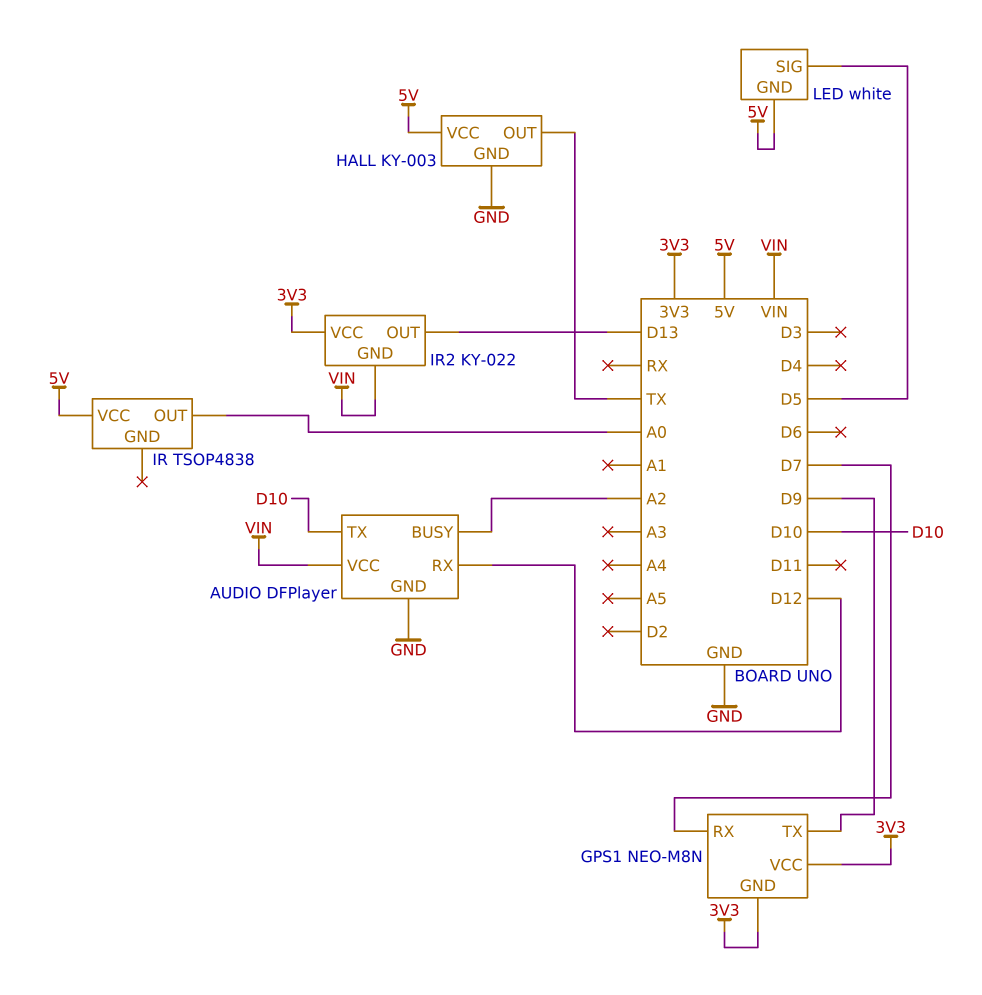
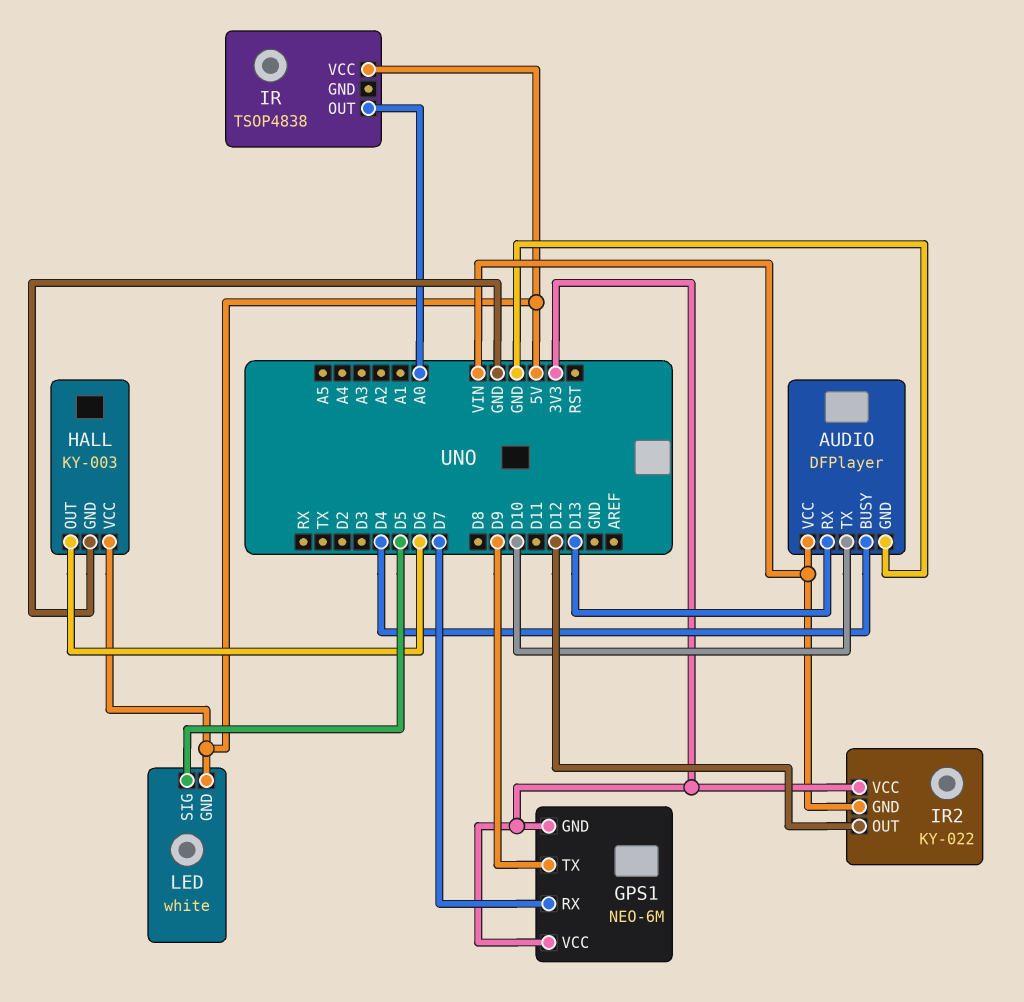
AUDIO pin BUSY: A2 -> D4
AUDIO pin RX: D12 -> D13
GPS1: NEO-M8N -> NEO-6M
HALL pin OUT: TX -> D6
IR2 pin OUT: D13 -> D12

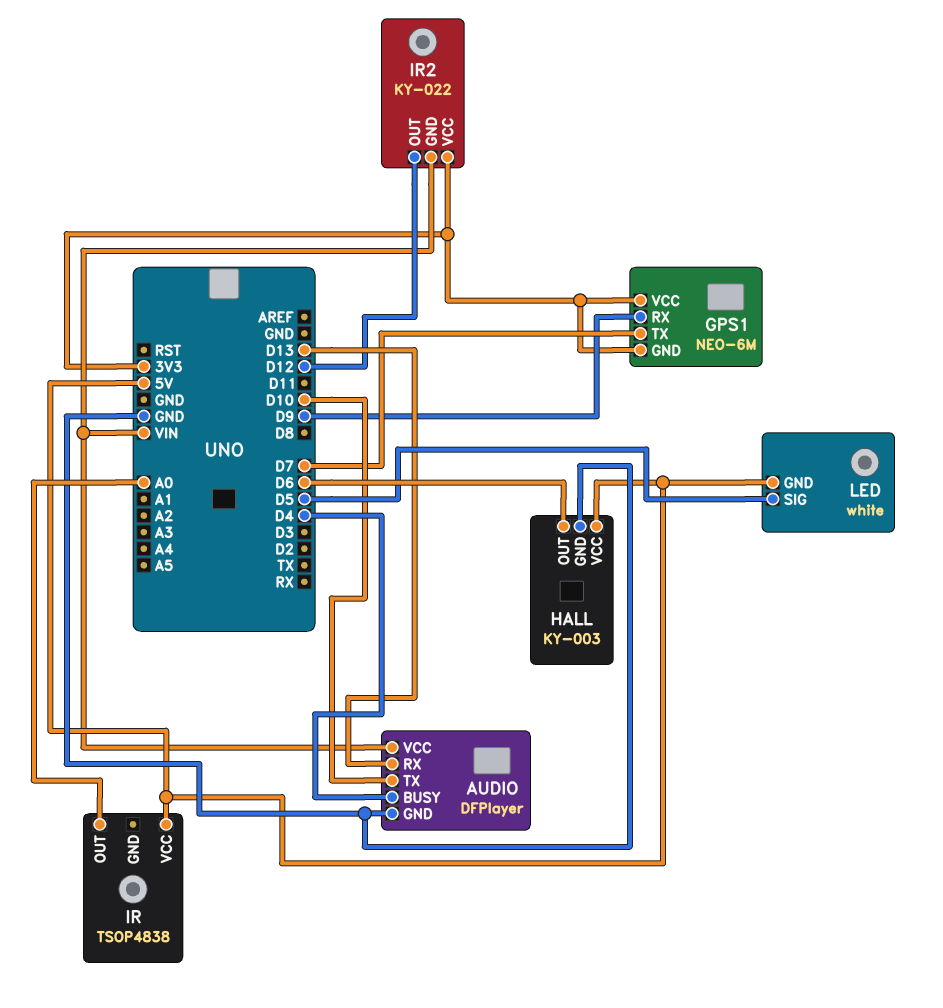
GPS1 pin RX: D7 -> D9
GPS1 pin TX: D9 -> D7

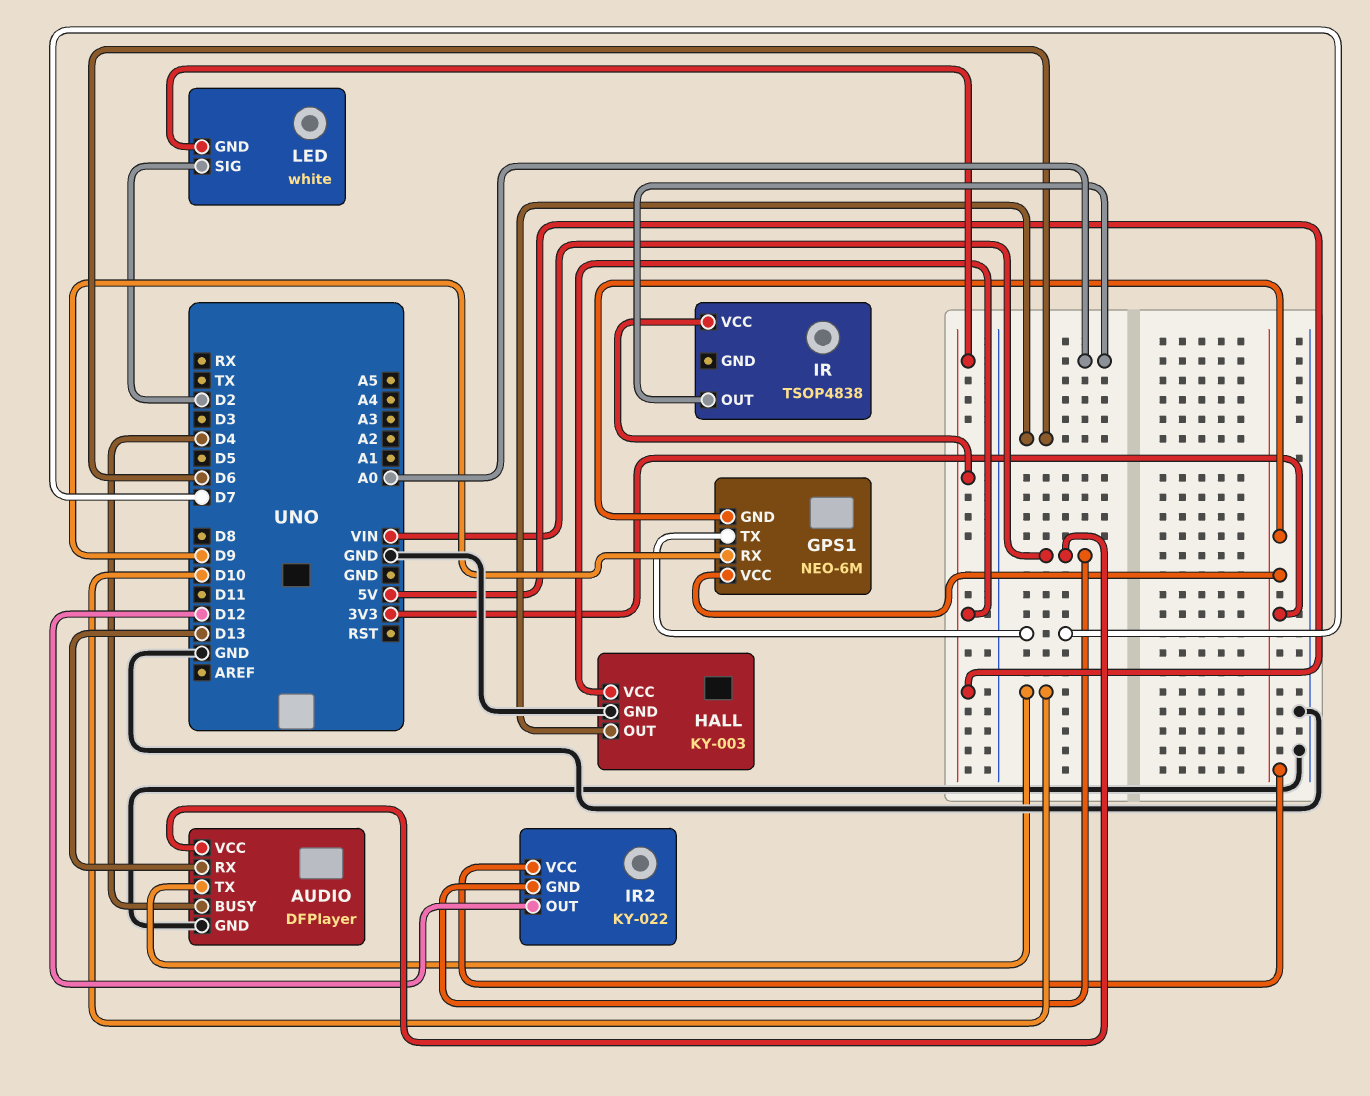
LED pin SIG: D5 -> D2

